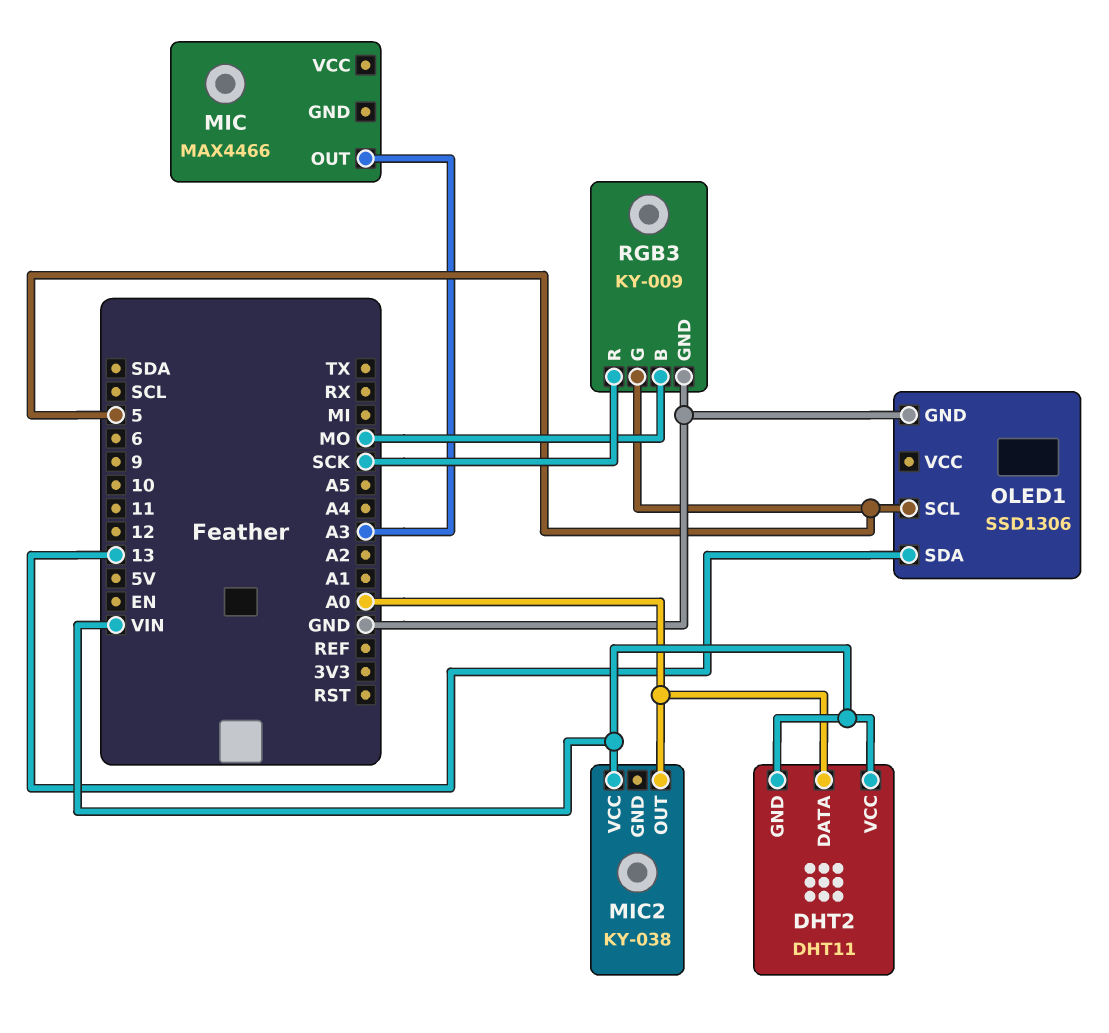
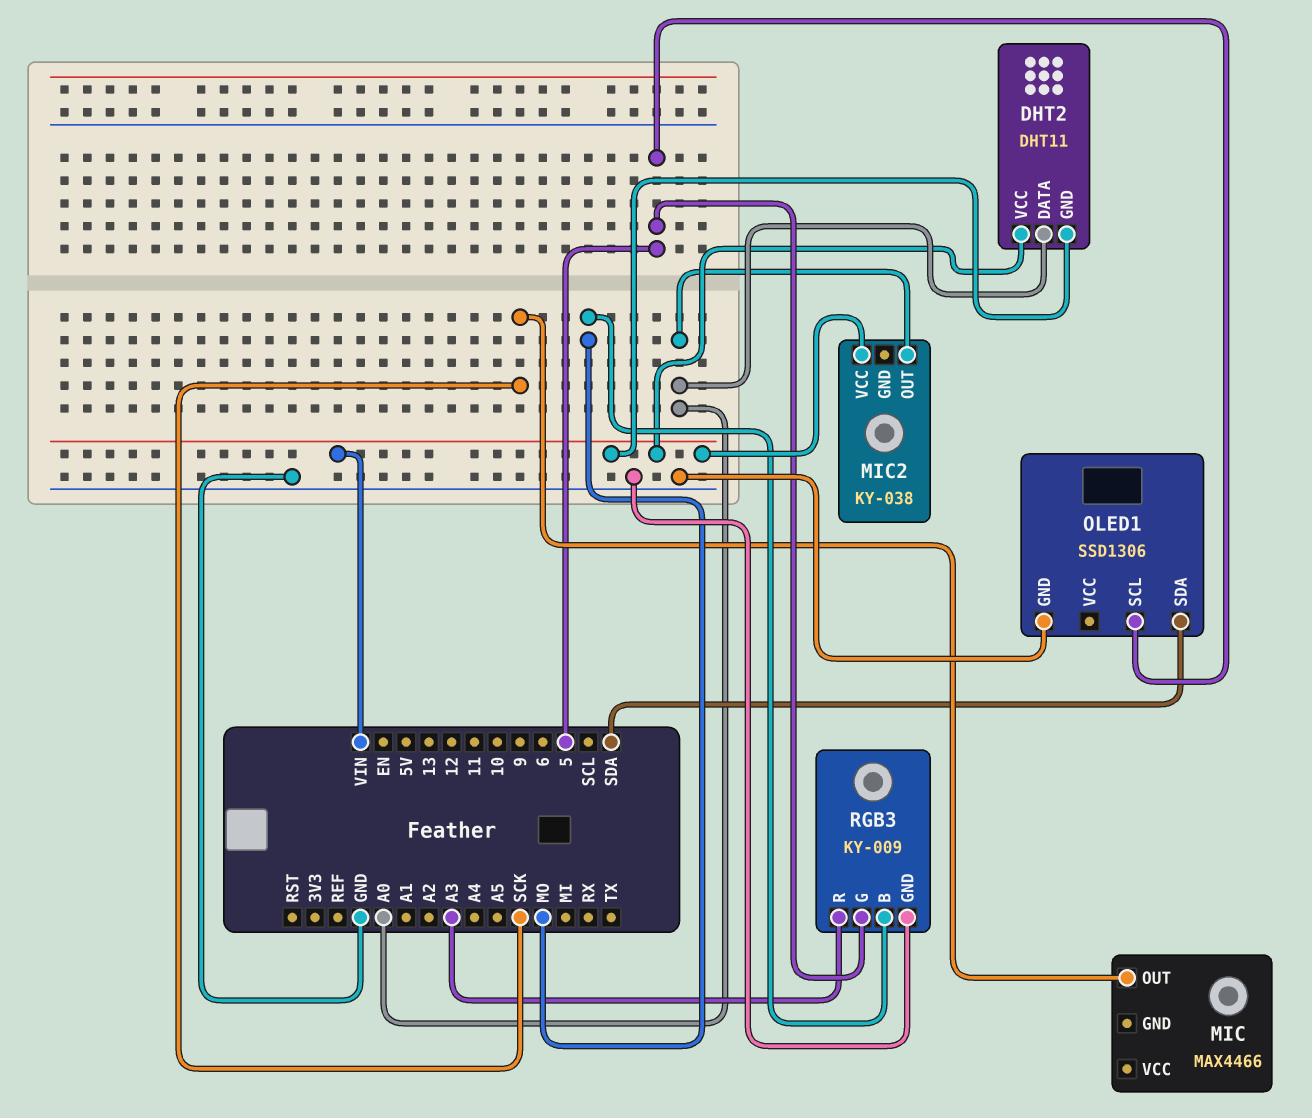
MIC pin OUT: A3 -> SCK
OLED1 pin SDA: 13 -> SDA
RGB3 pin R: SCK -> A3

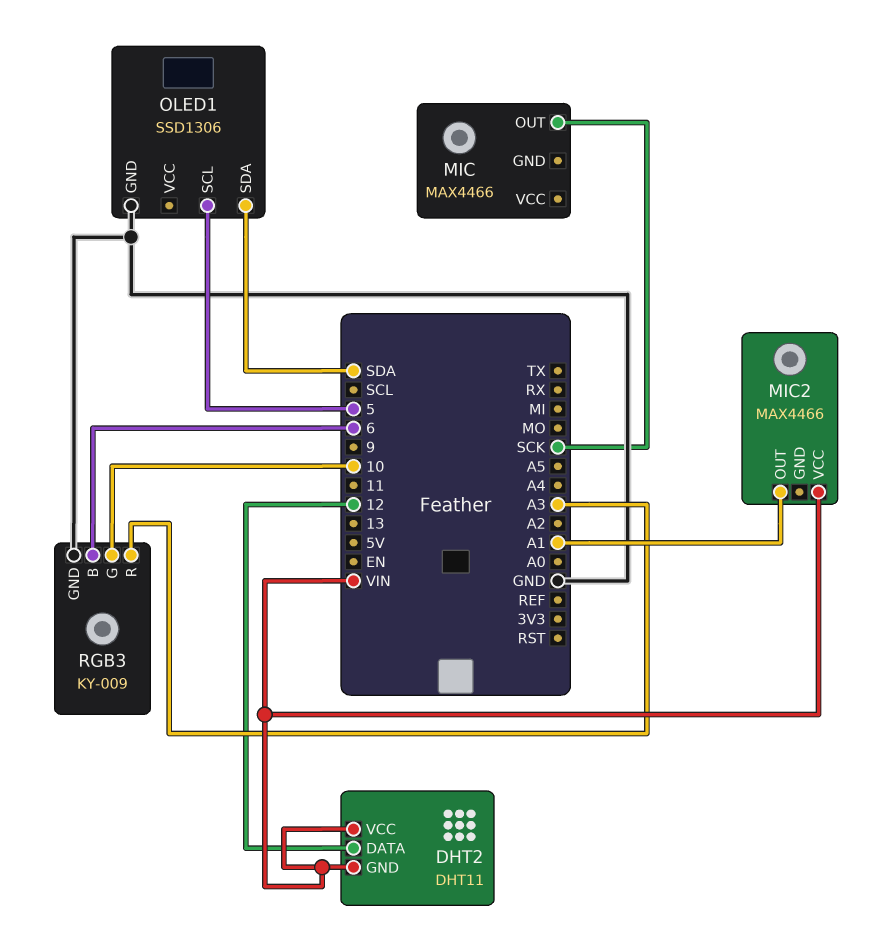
DHT2 pin DATA: A0 -> 12
MIC2: KY-038 -> MAX4466
MIC2 pin OUT: A0 -> A1
RGB3 pin B: MO -> 6
RGB3 pin G: 5 -> 10

